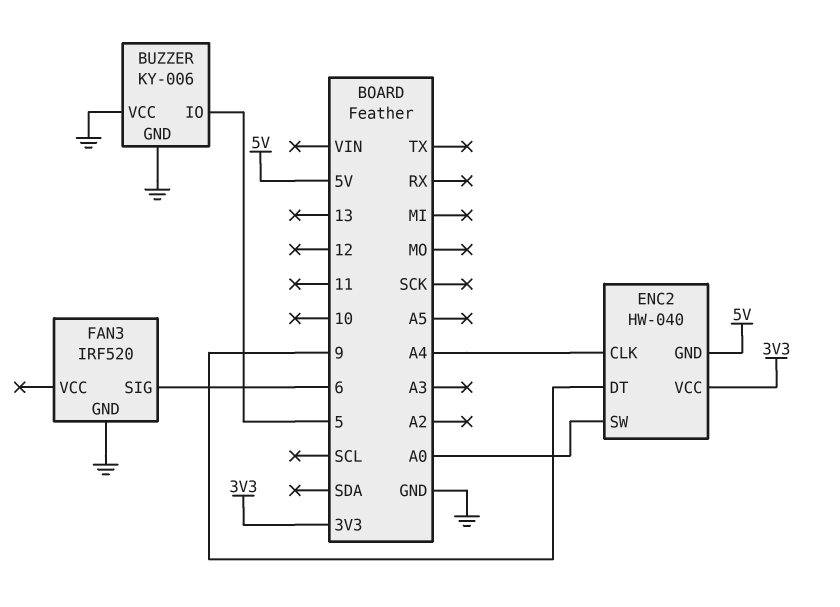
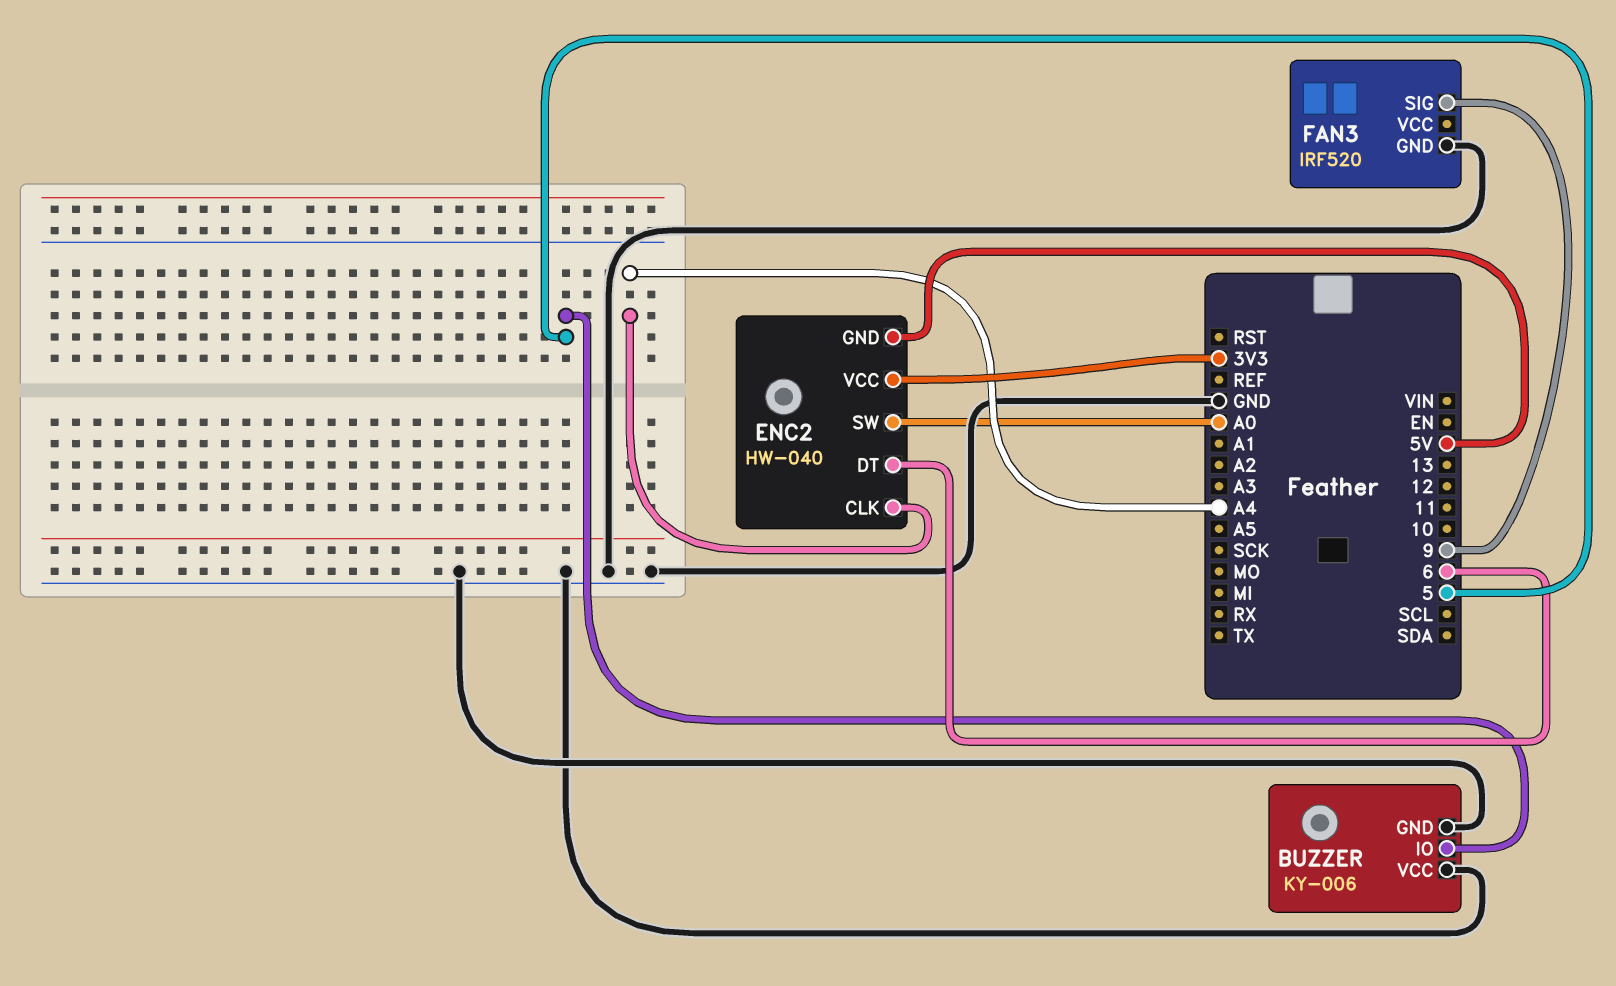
ENC2 pin DT: 9 -> 6
FAN3 pin SIG: 6 -> 9

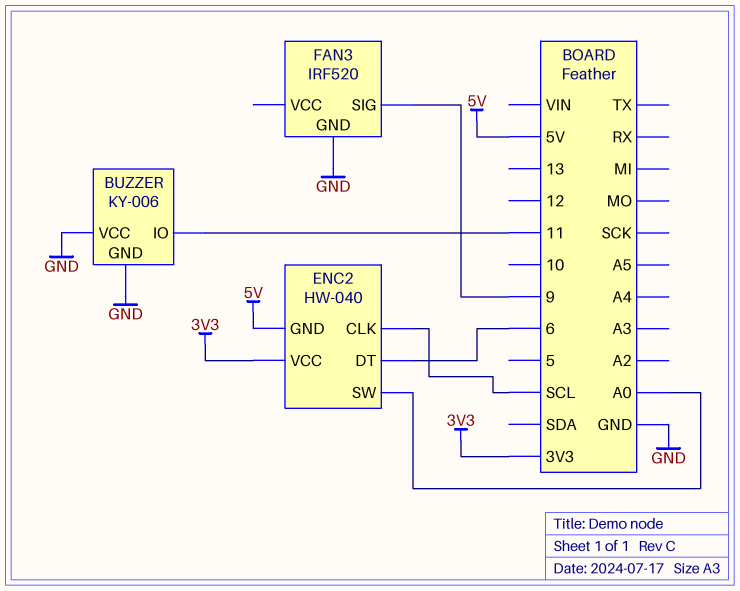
BUZZER pin IO: 5 -> 11
ENC2 pin CLK: A4 -> SCL

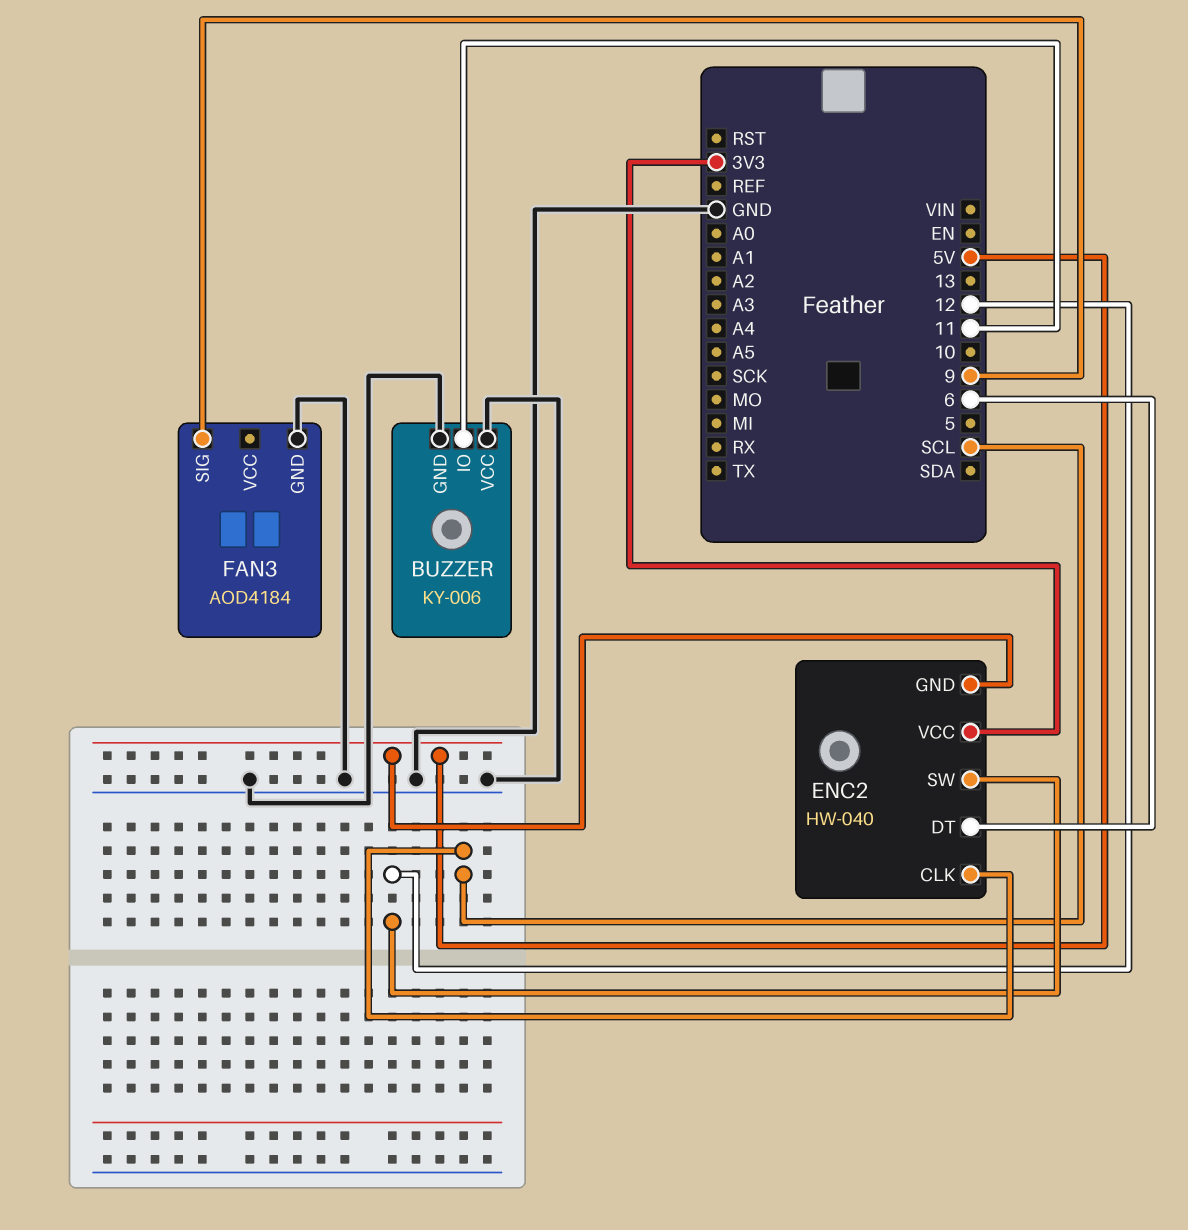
ENC2 pin SW: A0 -> 12
FAN3: IRF520 -> AOD4184

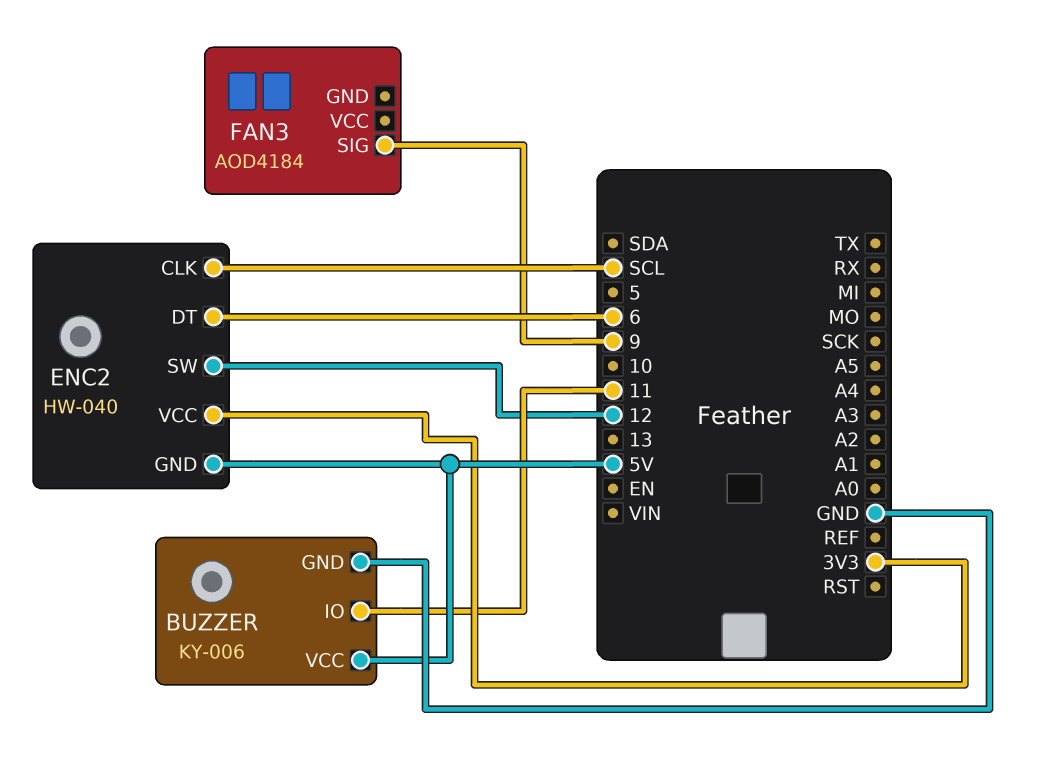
BUZZER pin VCC: GND -> 5V
FAN3 pin GND: GND -> none

